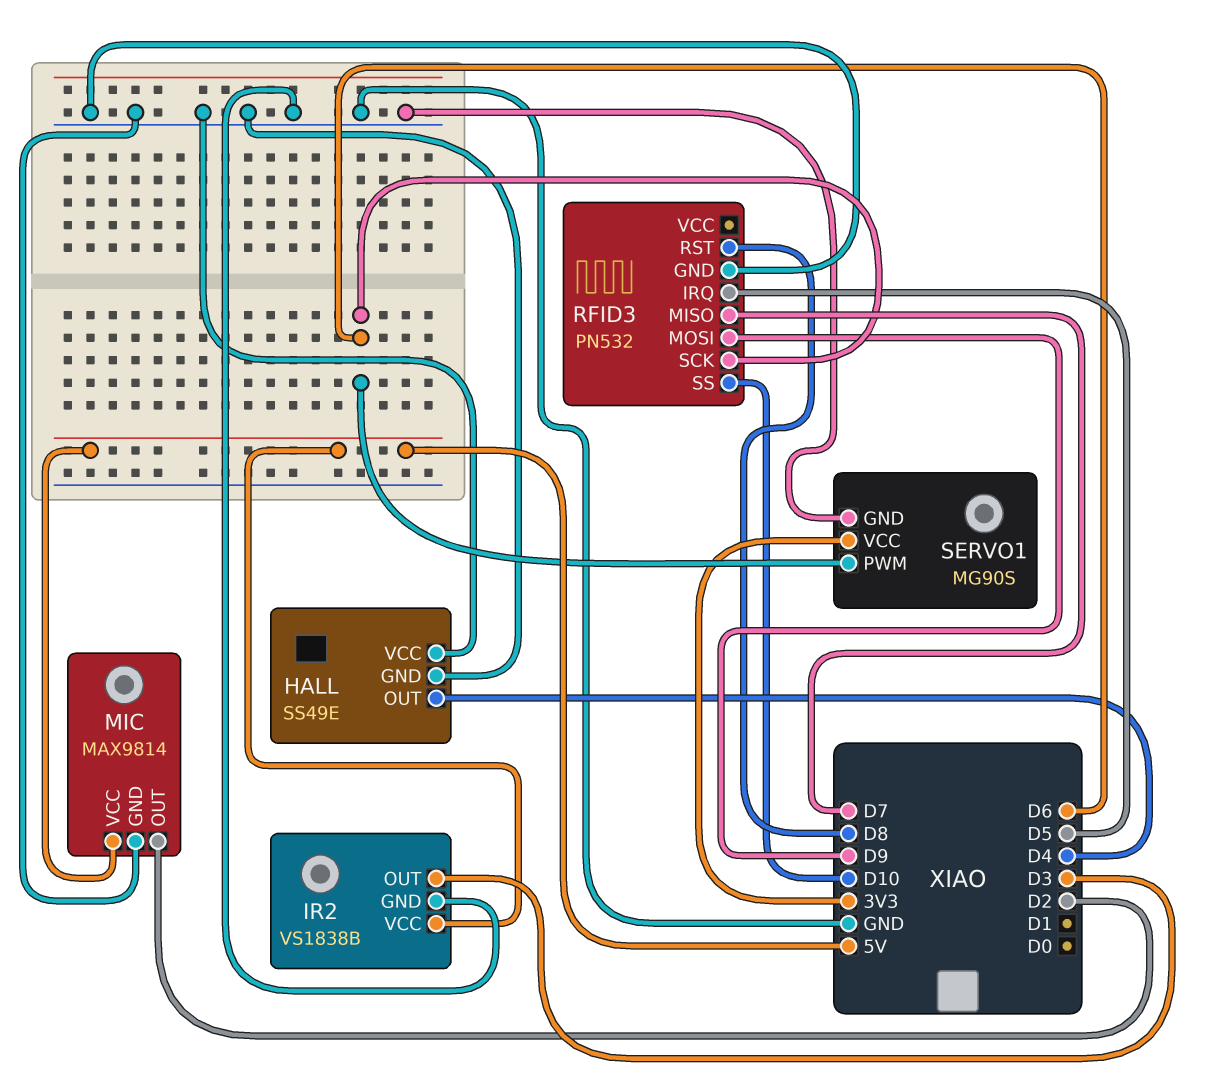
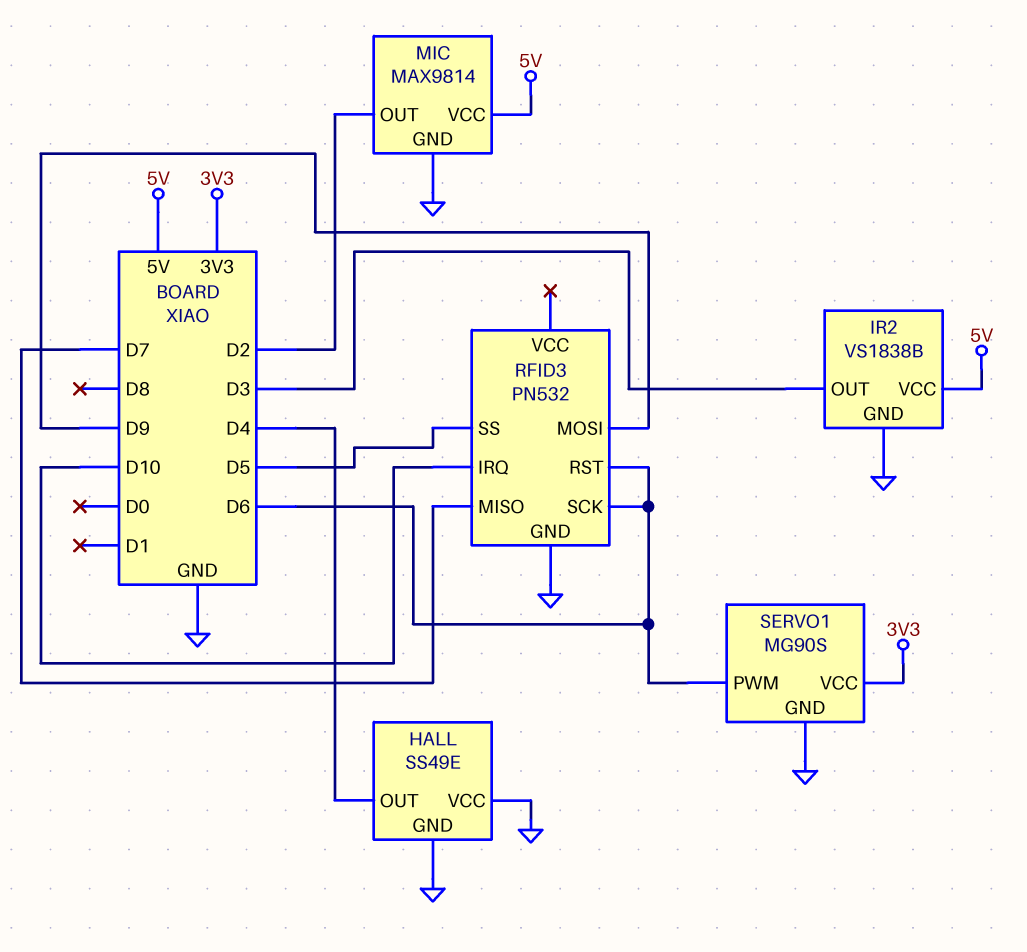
RFID3 pin IRQ: D5 -> D10
RFID3 pin RST: D8 -> D6
RFID3 pin SS: D10 -> D5

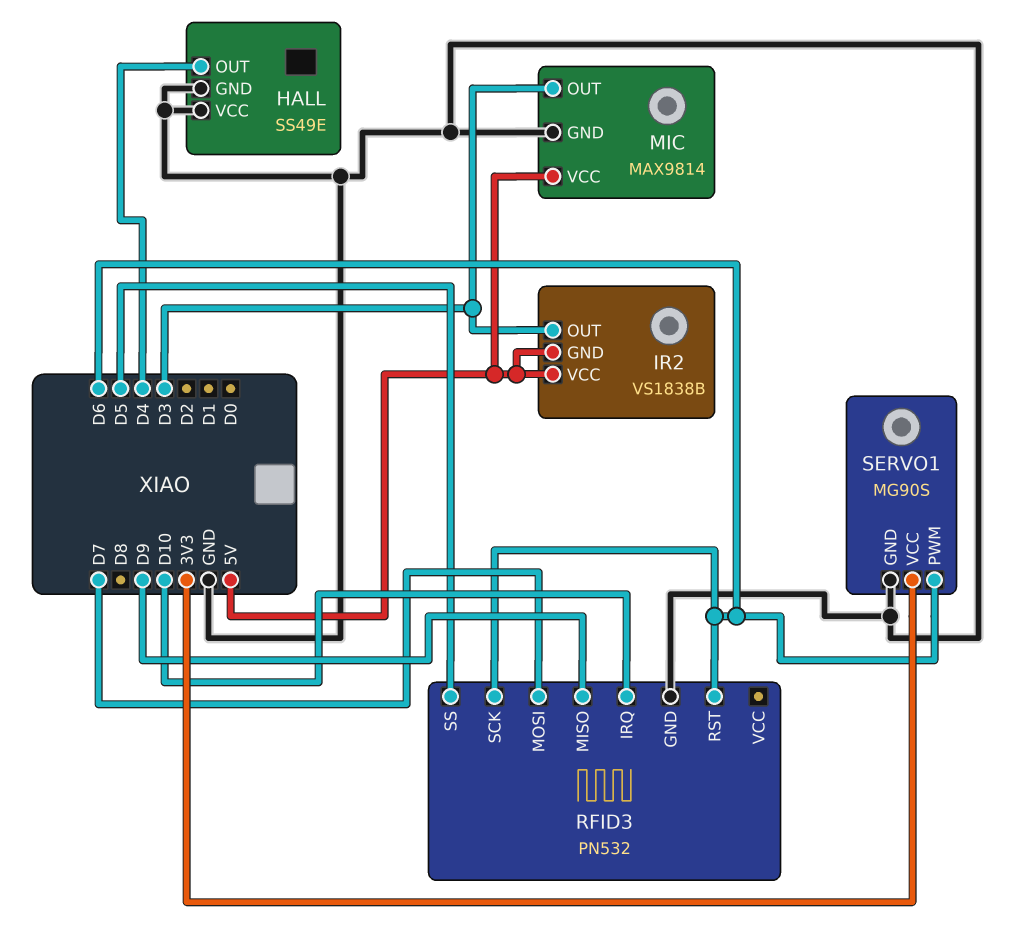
IR2 pin GND: GND -> 5V
MIC pin OUT: D2 -> D3
RFID3 pin MISO: D7 -> D9
RFID3 pin MOSI: D9 -> D7

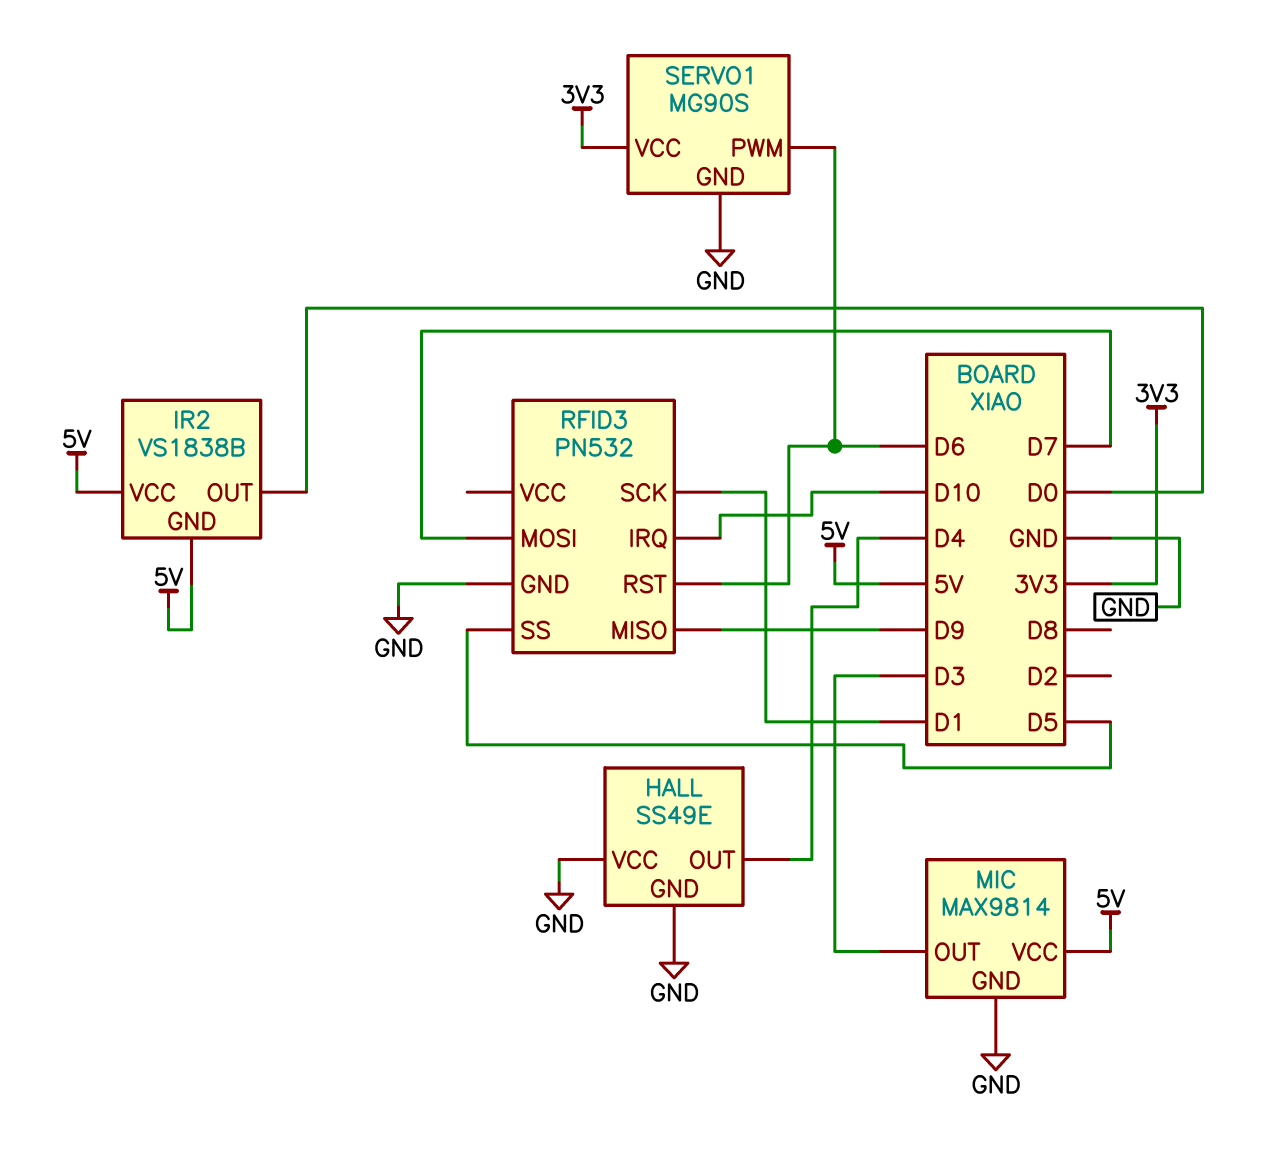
IR2 pin OUT: D3 -> D0
RFID3 pin SCK: D6 -> D1

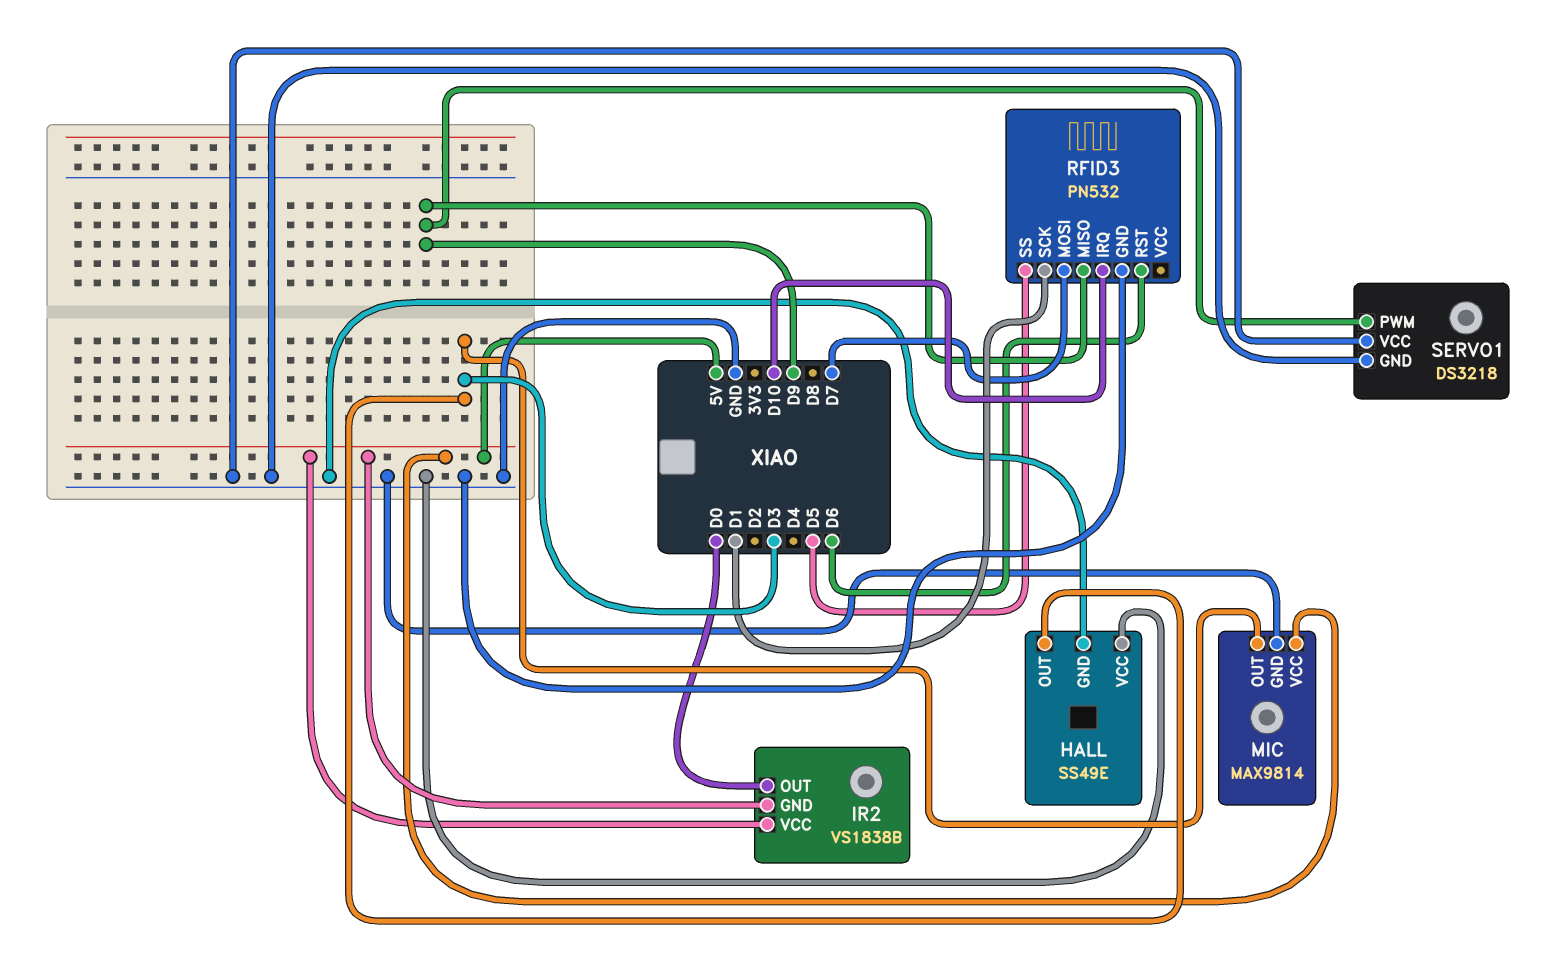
HALL pin OUT: D4 -> D3
SERVO1: MG90S -> DS3218
SERVO1 pin PWM: D6 -> D9
SERVO1 pin VCC: 3V3 -> GND

